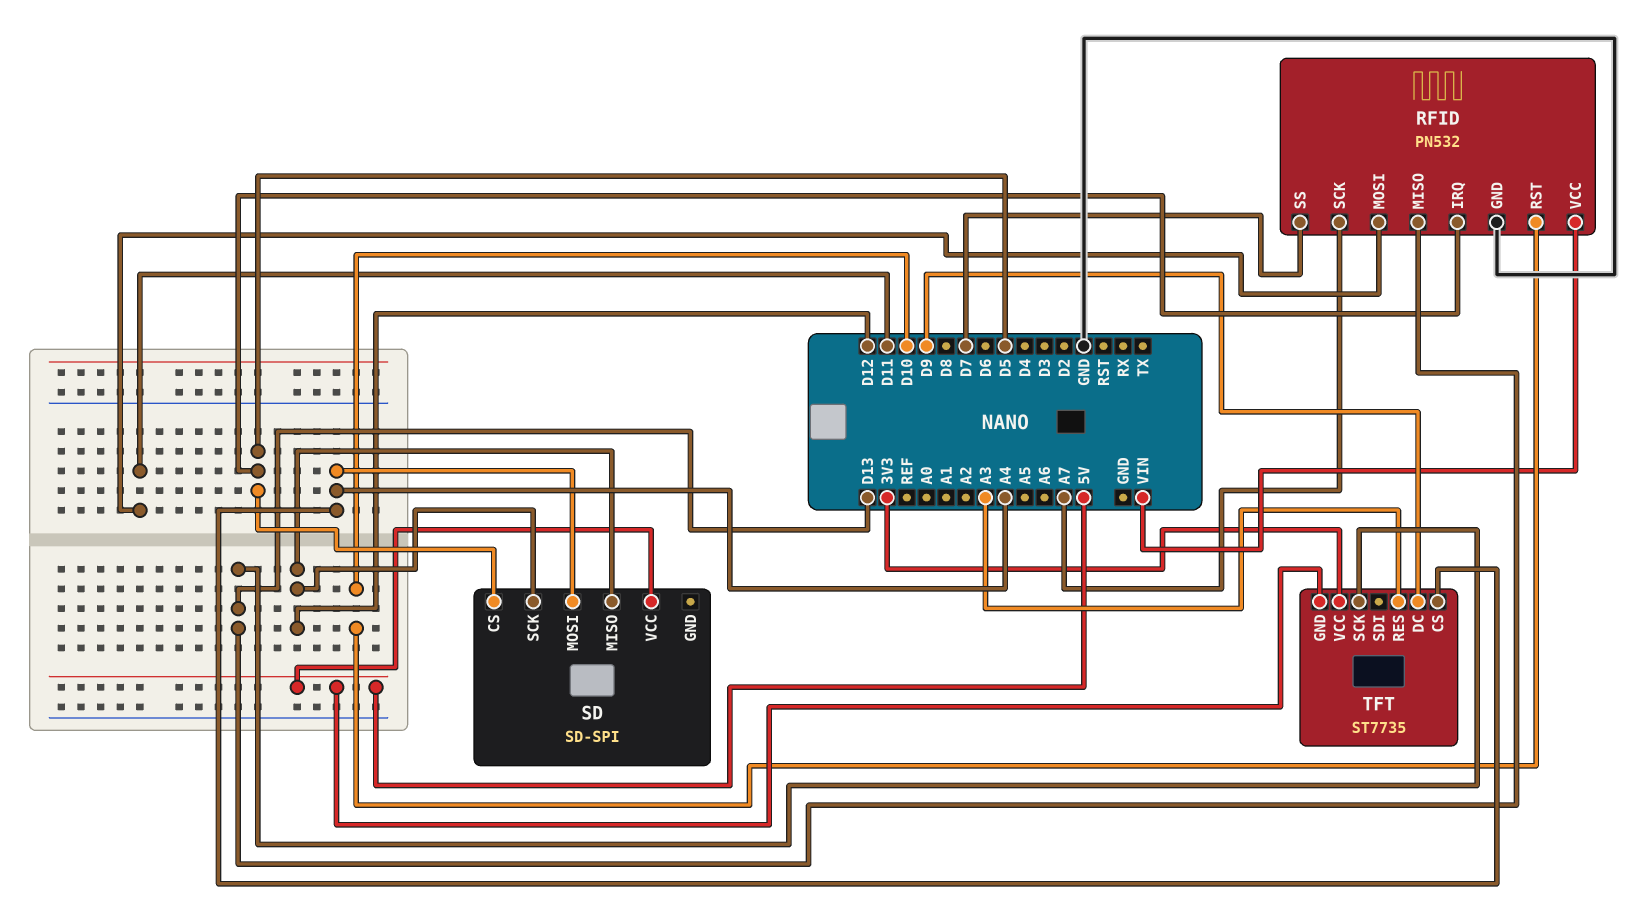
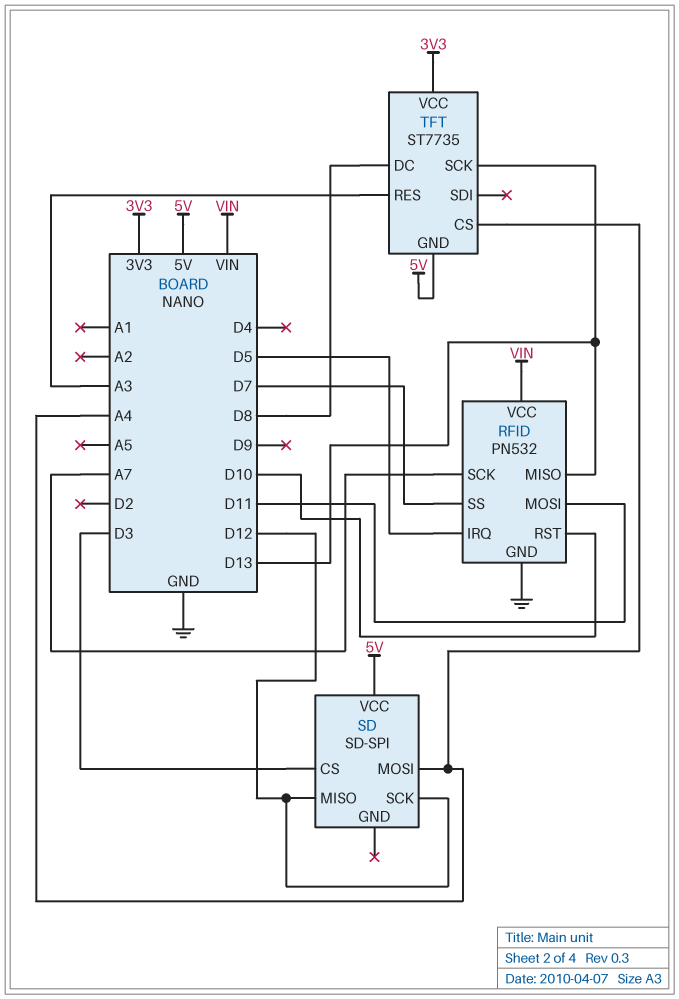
SD pin CS: D5 -> D3
TFT pin DC: D9 -> D8

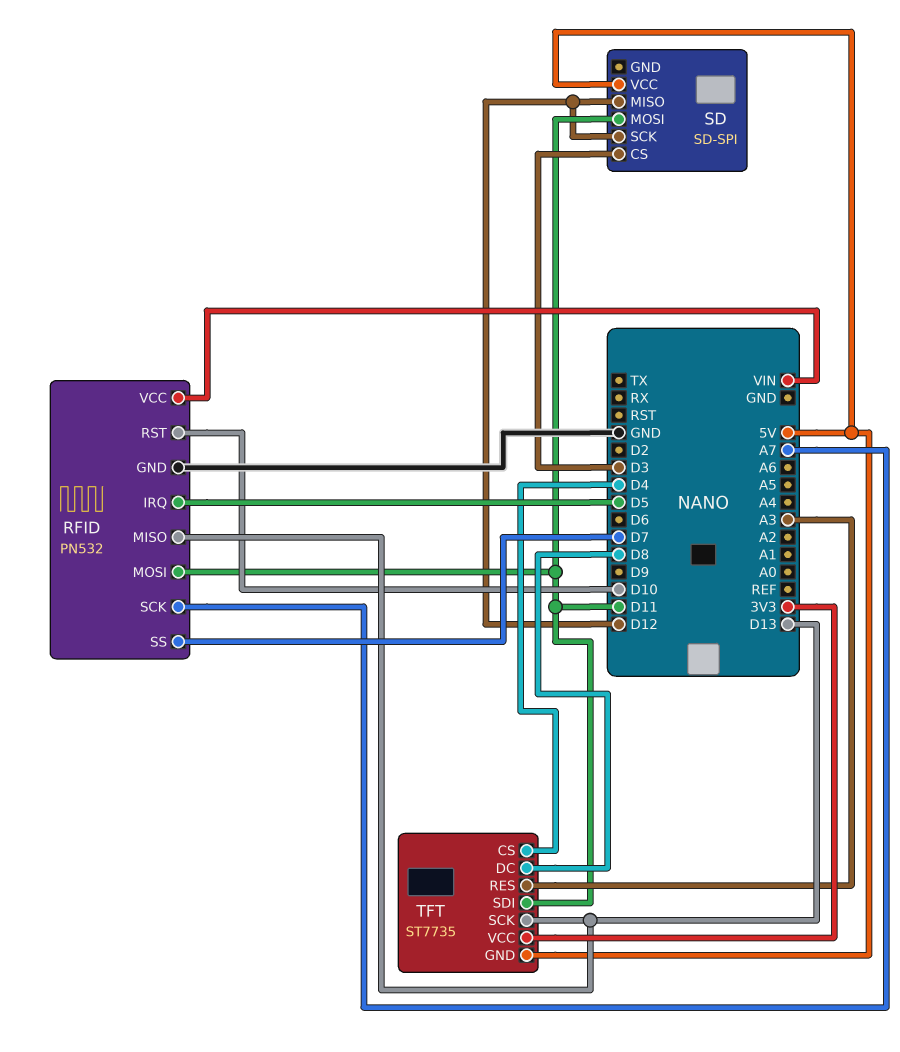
SD pin MOSI: A4 -> D11
TFT pin CS: A4 -> D4
TFT pin SDI: none -> D11

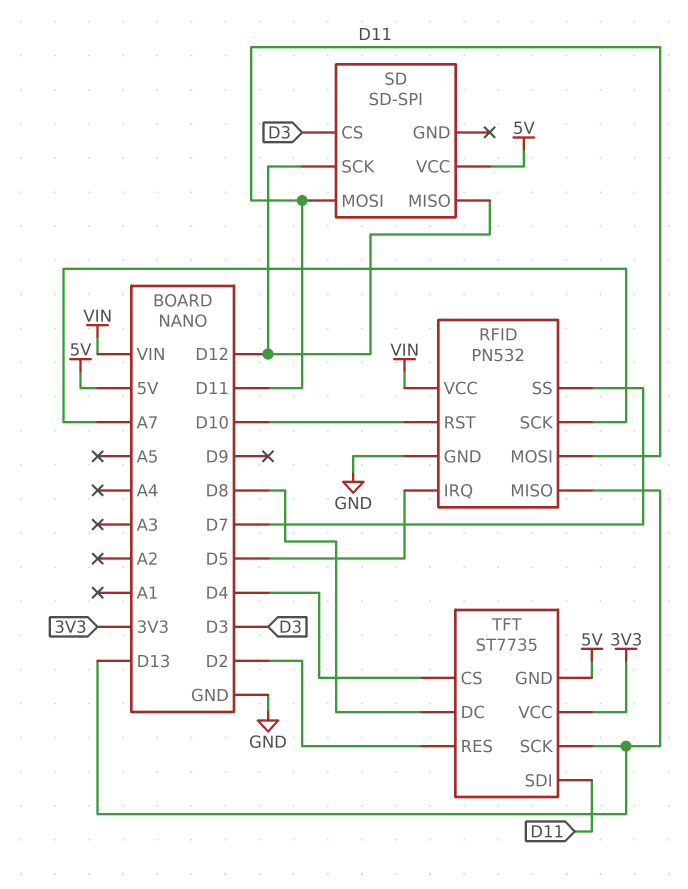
TFT pin RES: A3 -> D2

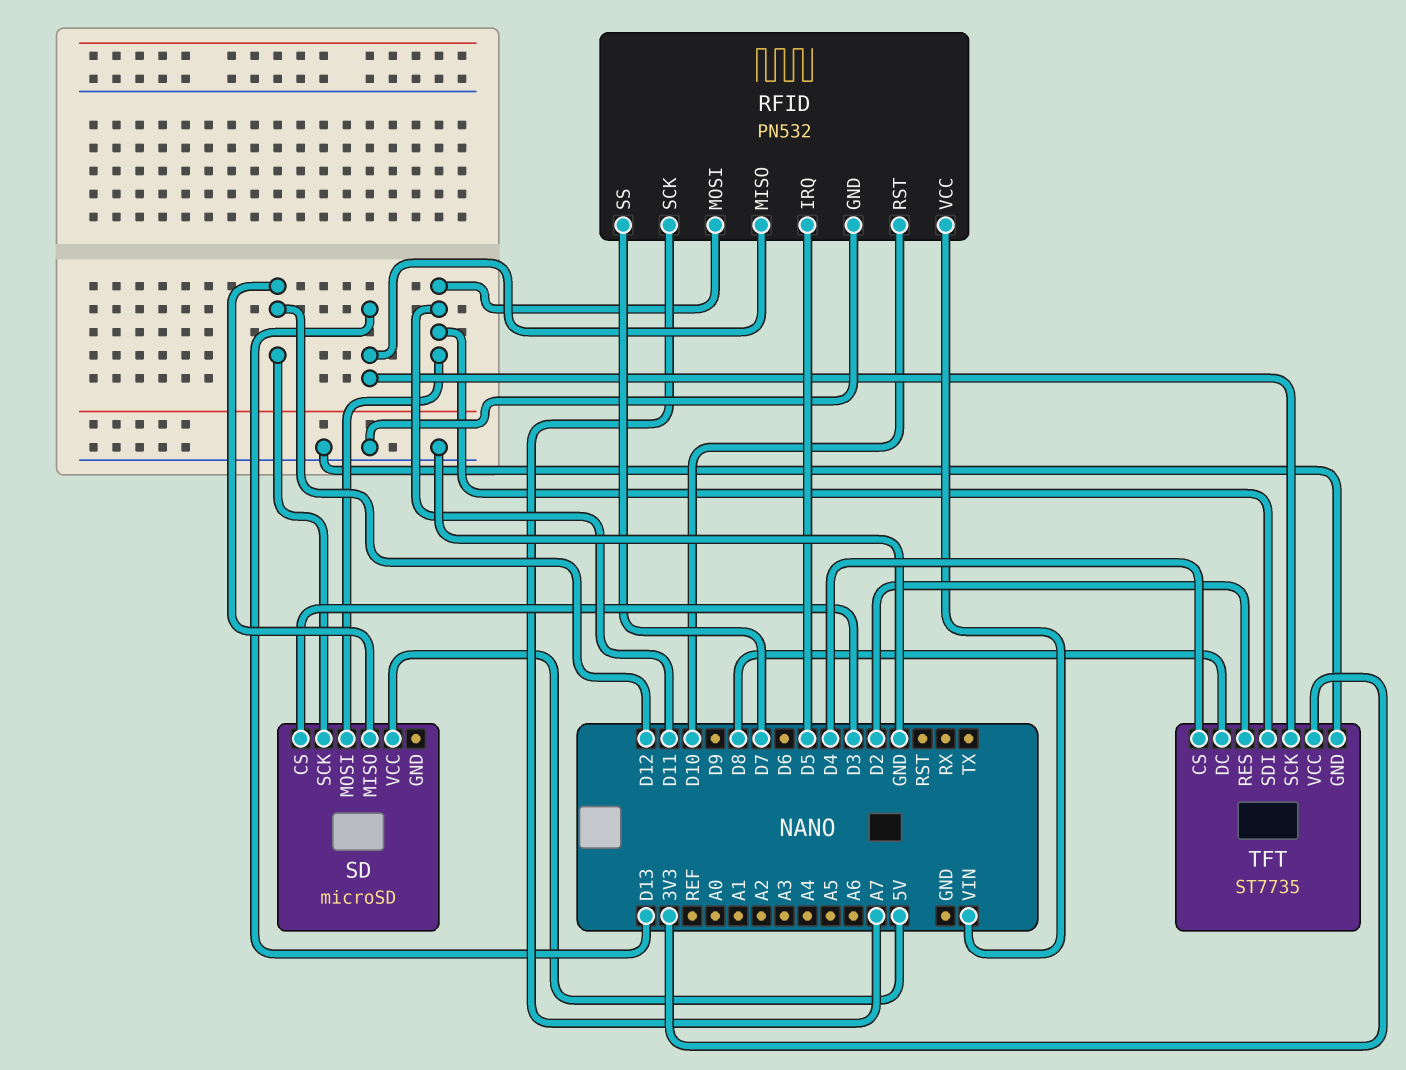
SD: SD-SPI -> microSD
TFT pin GND: 5V -> GND

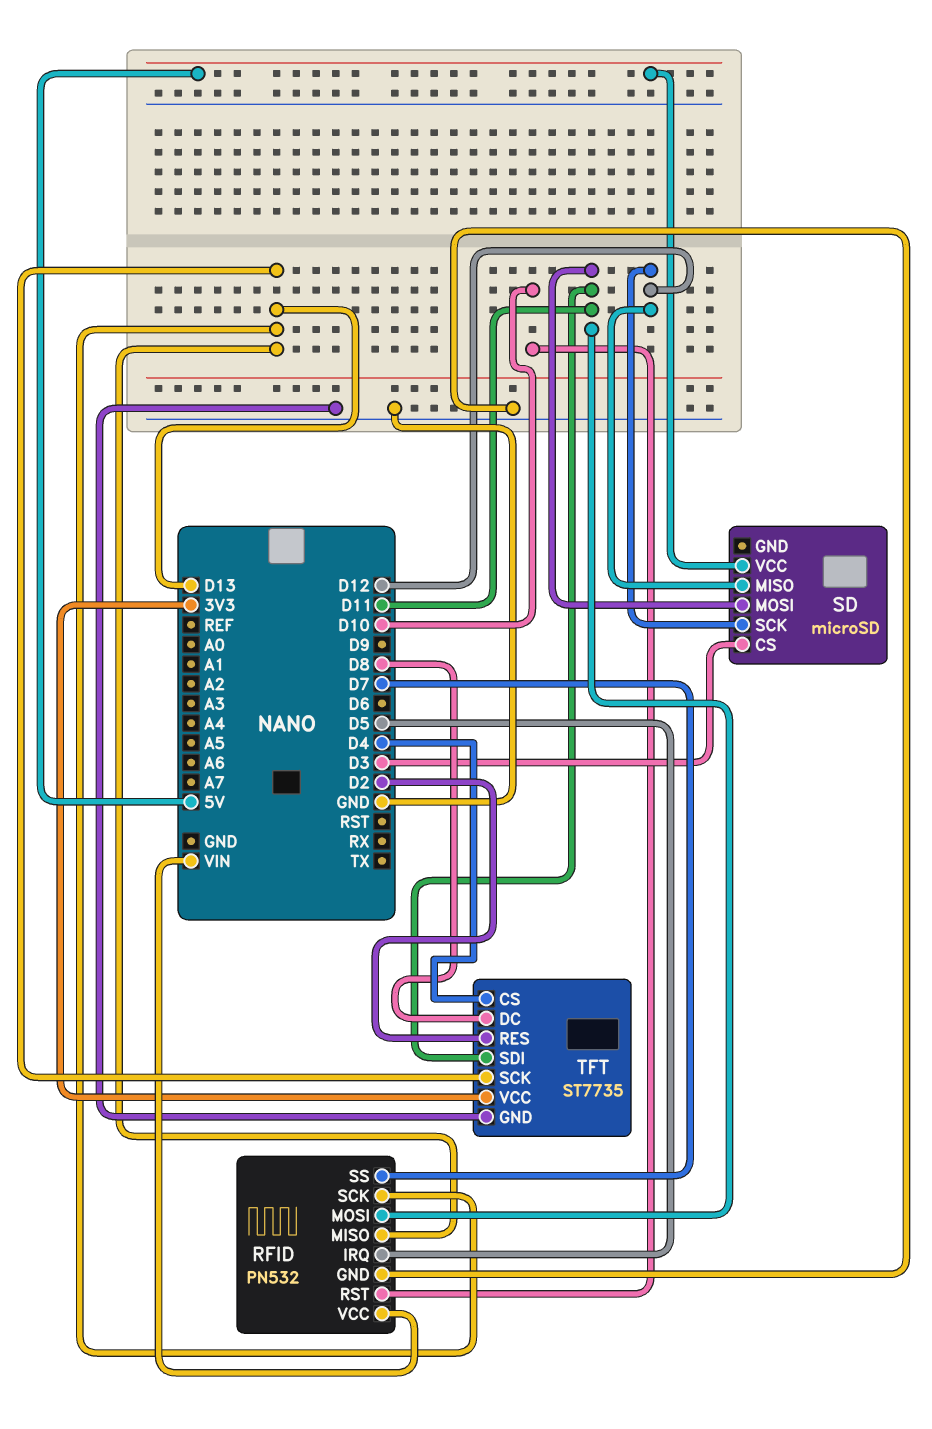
RFID pin SCK: A7 -> D13

